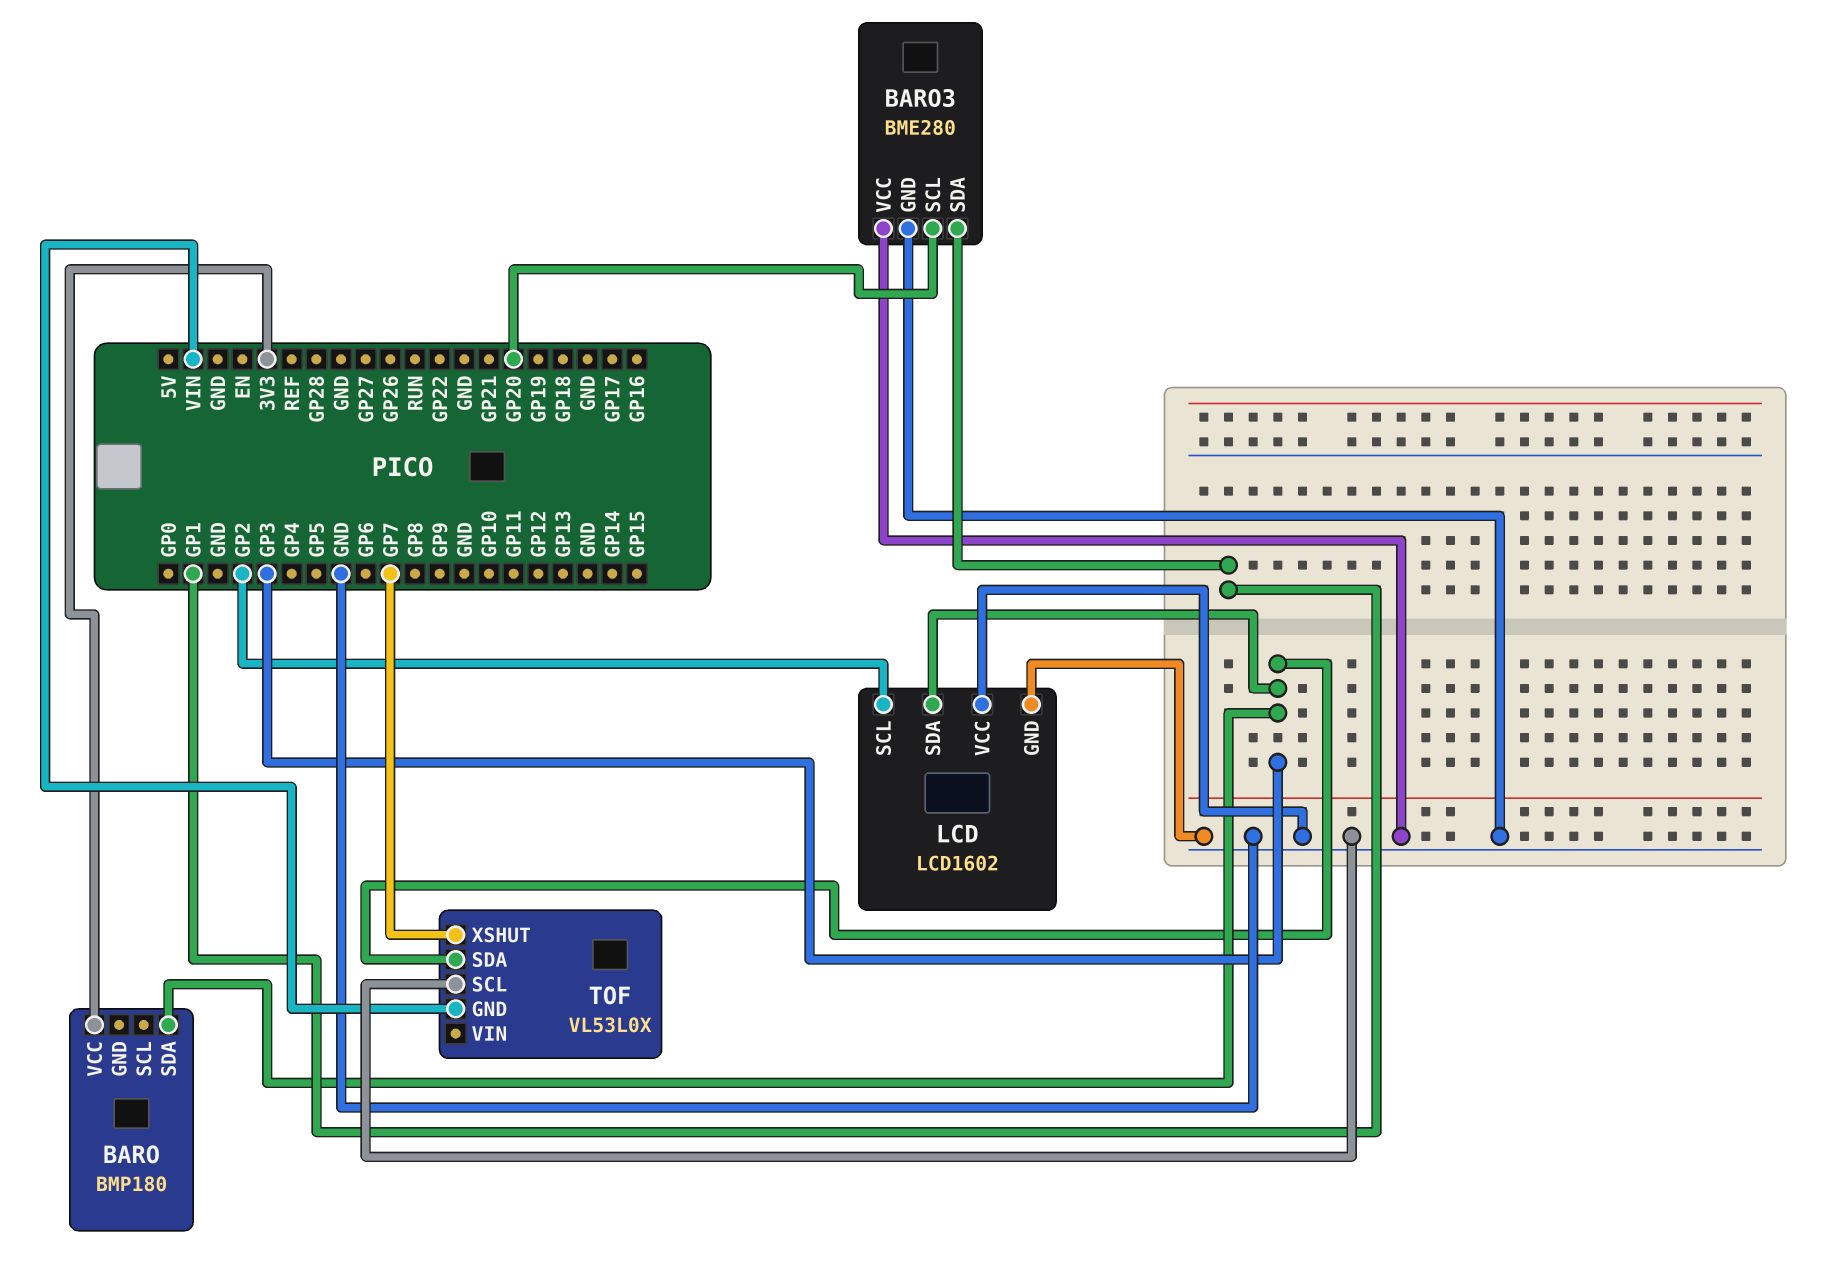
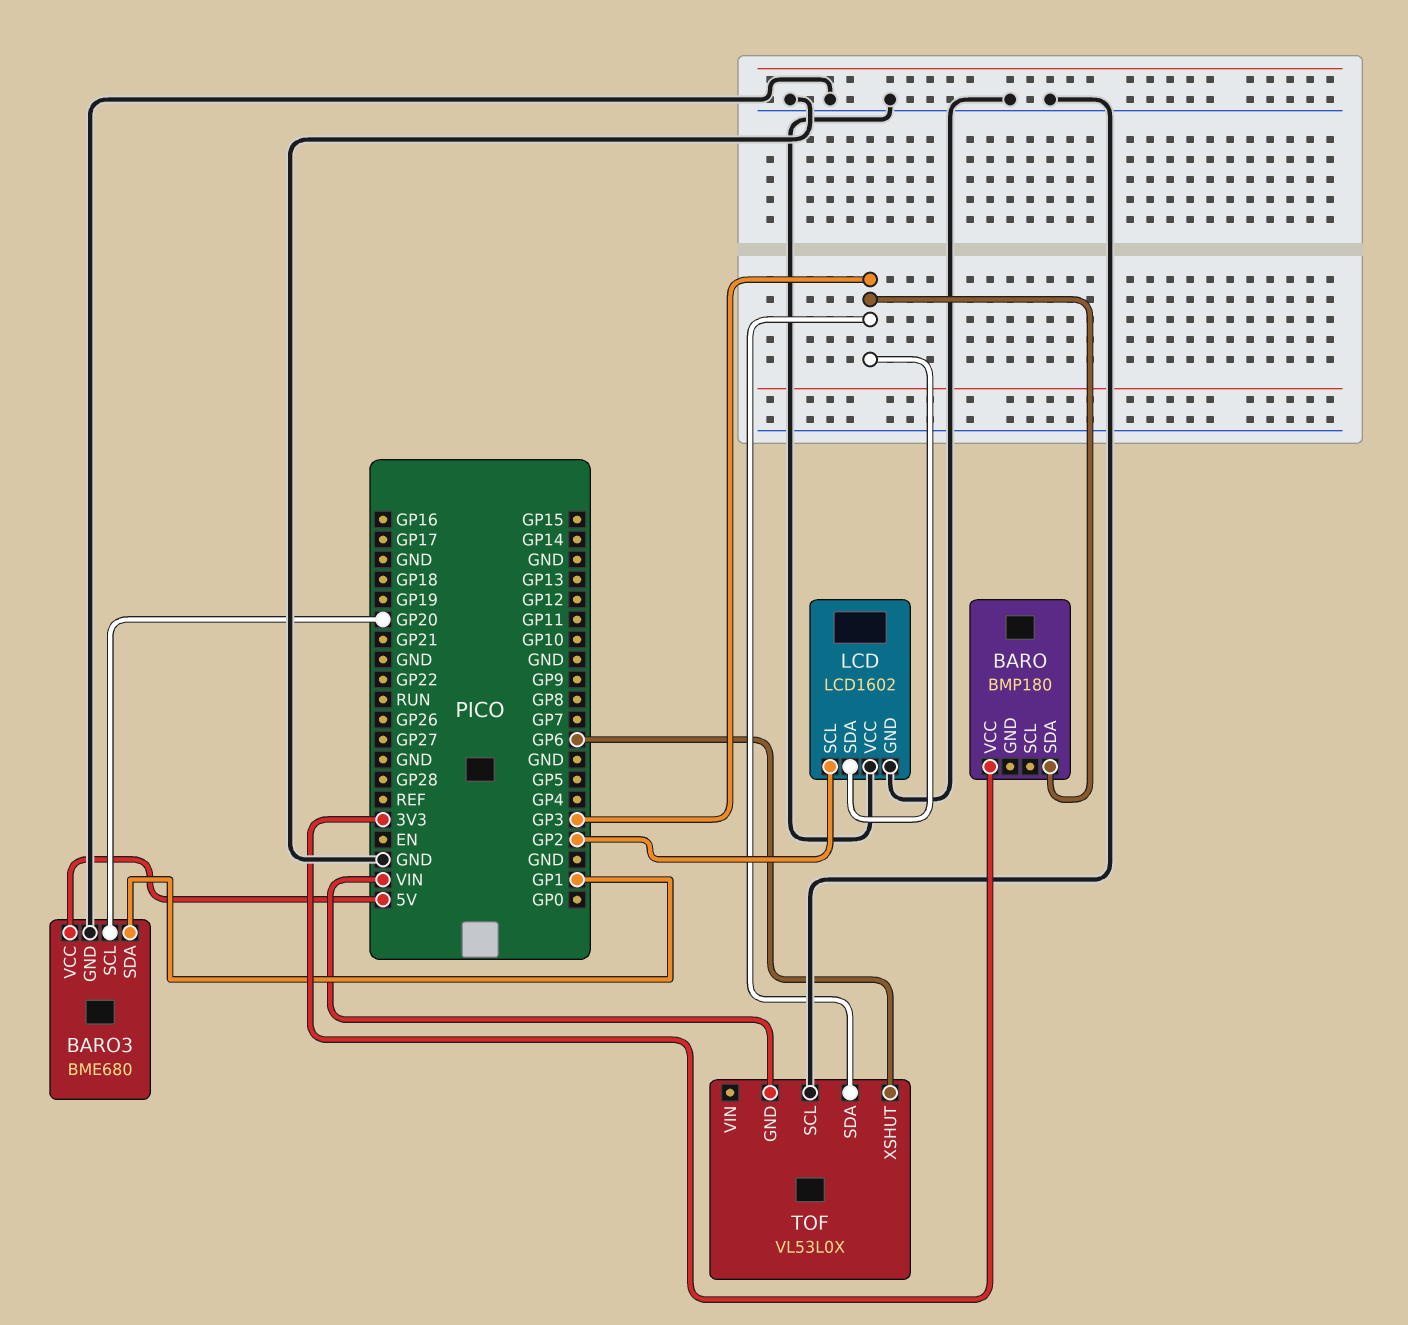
BARO3: BME280 -> BME680
BARO3 pin VCC: GND -> 5V
TOF pin XSHUT: GP7 -> GP6

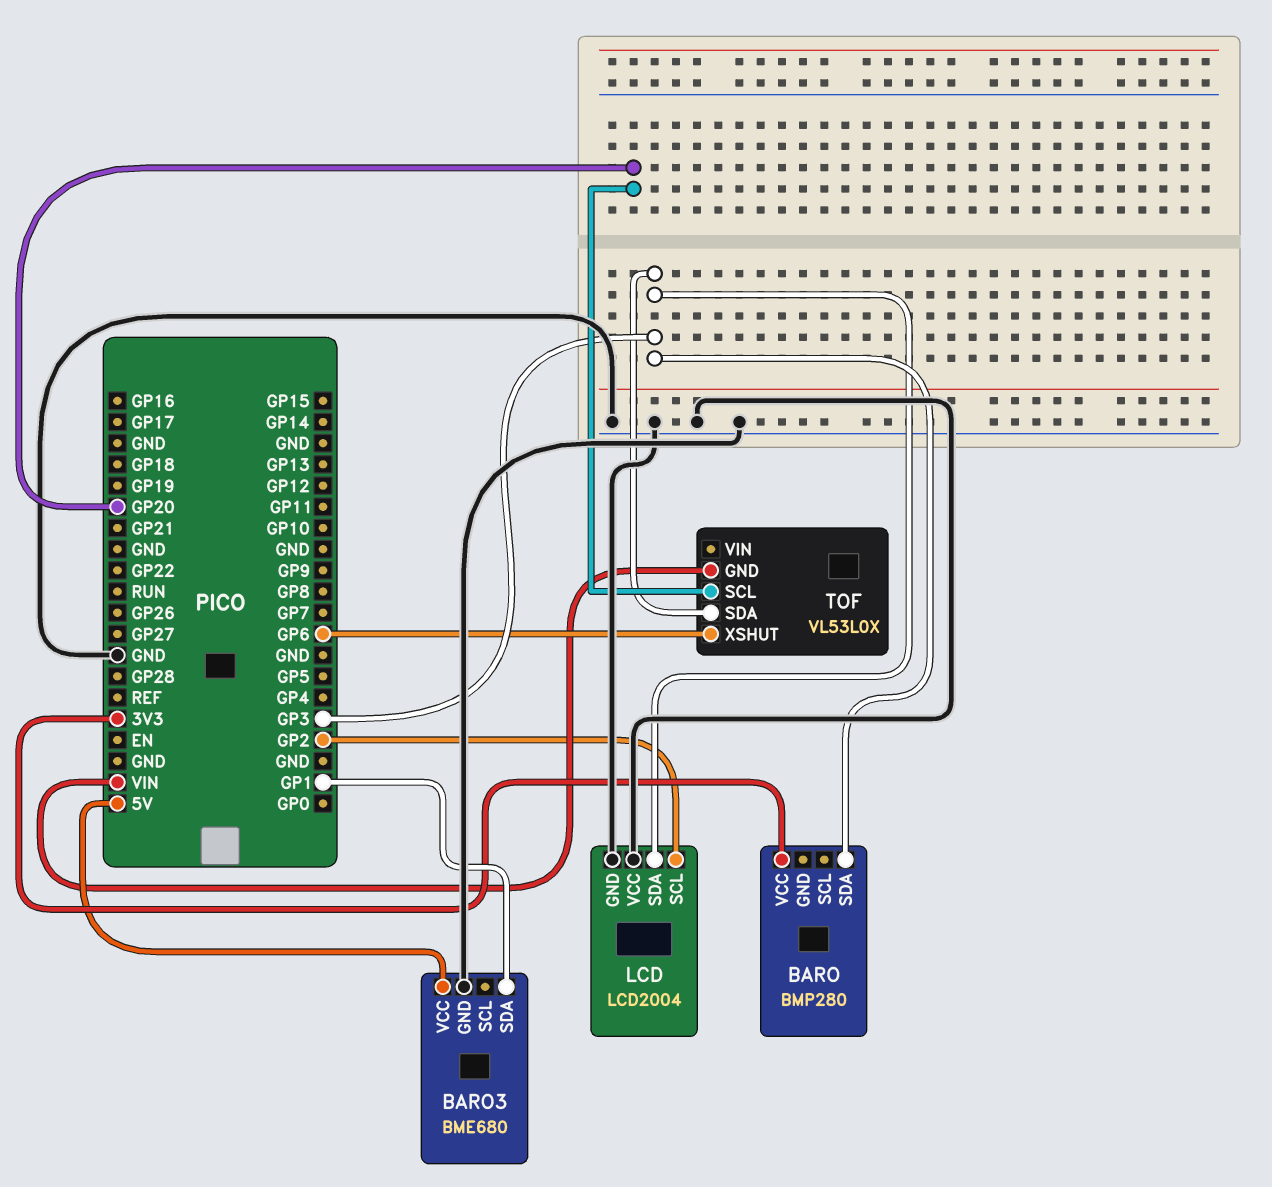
BARO: BMP180 -> BMP280
BARO3 pin SCL: GP20 -> none
LCD: LCD1602 -> LCD2004
TOF pin SCL: GND -> GP20

